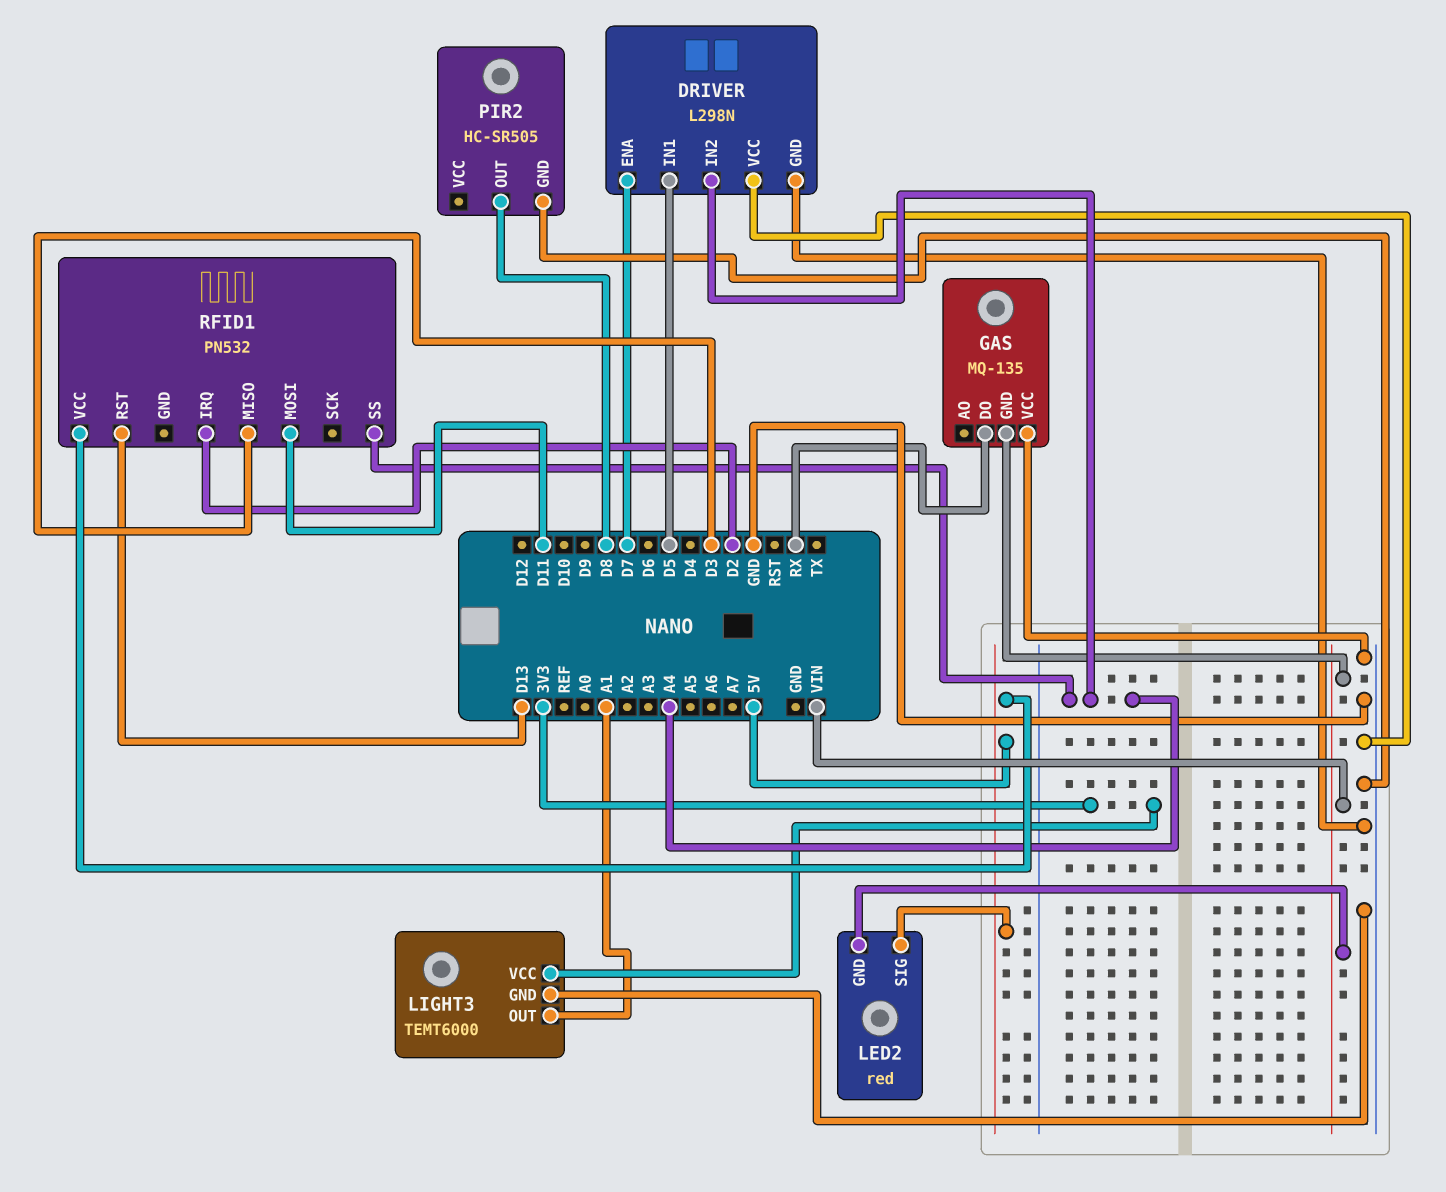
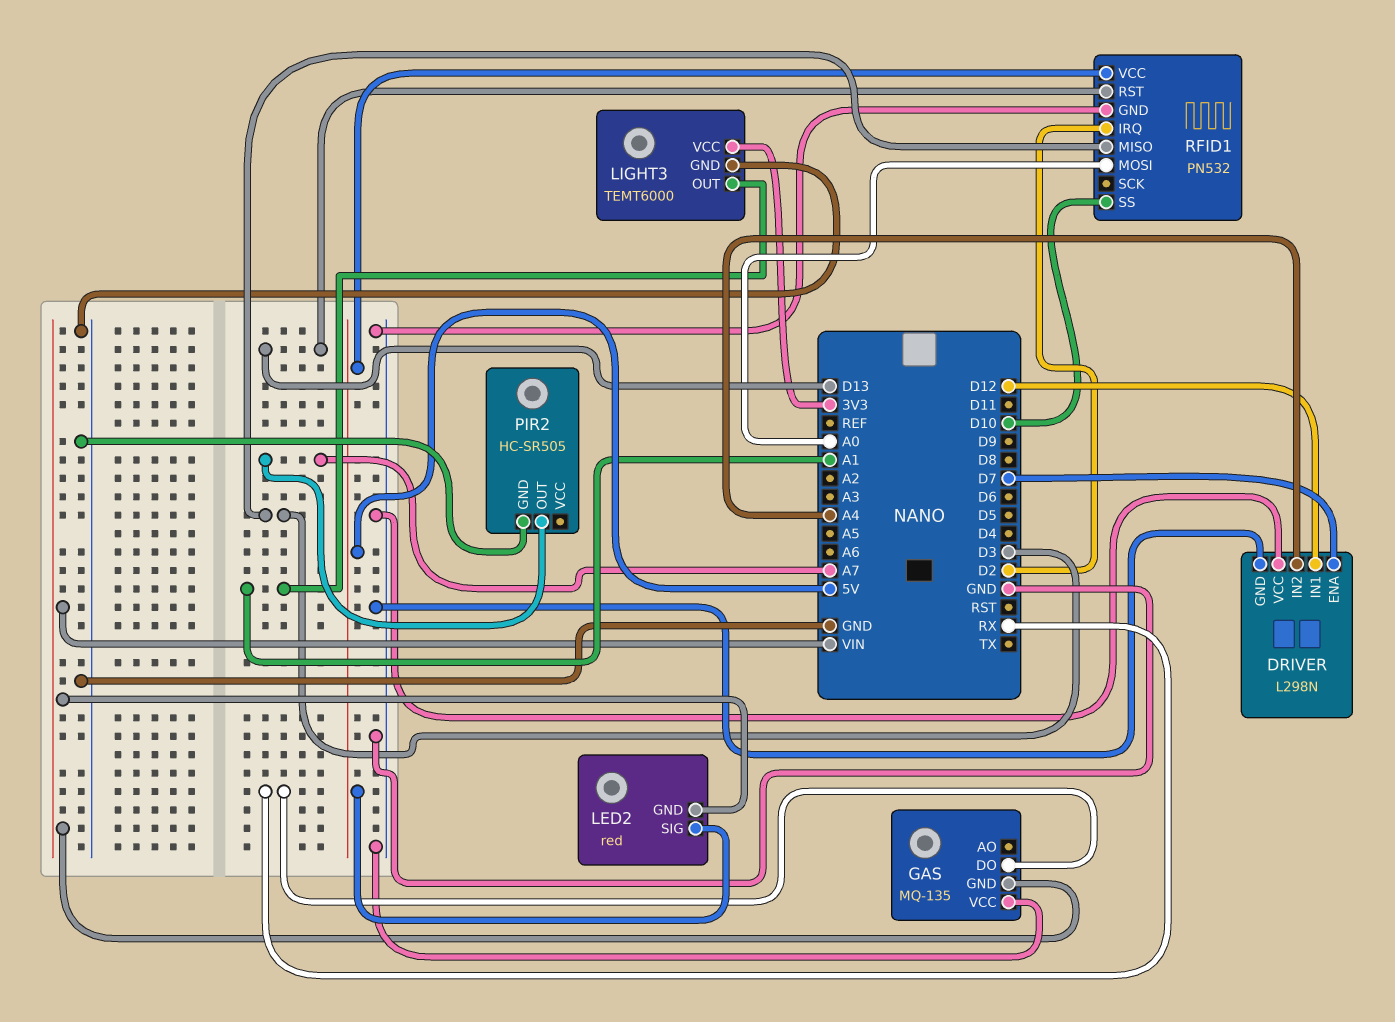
DRIVER pin IN1: D5 -> D12
PIR2 pin OUT: D8 -> A7
RFID1 pin GND: none -> GND
RFID1 pin MOSI: D11 -> A0
RFID1 pin SS: A4 -> D10

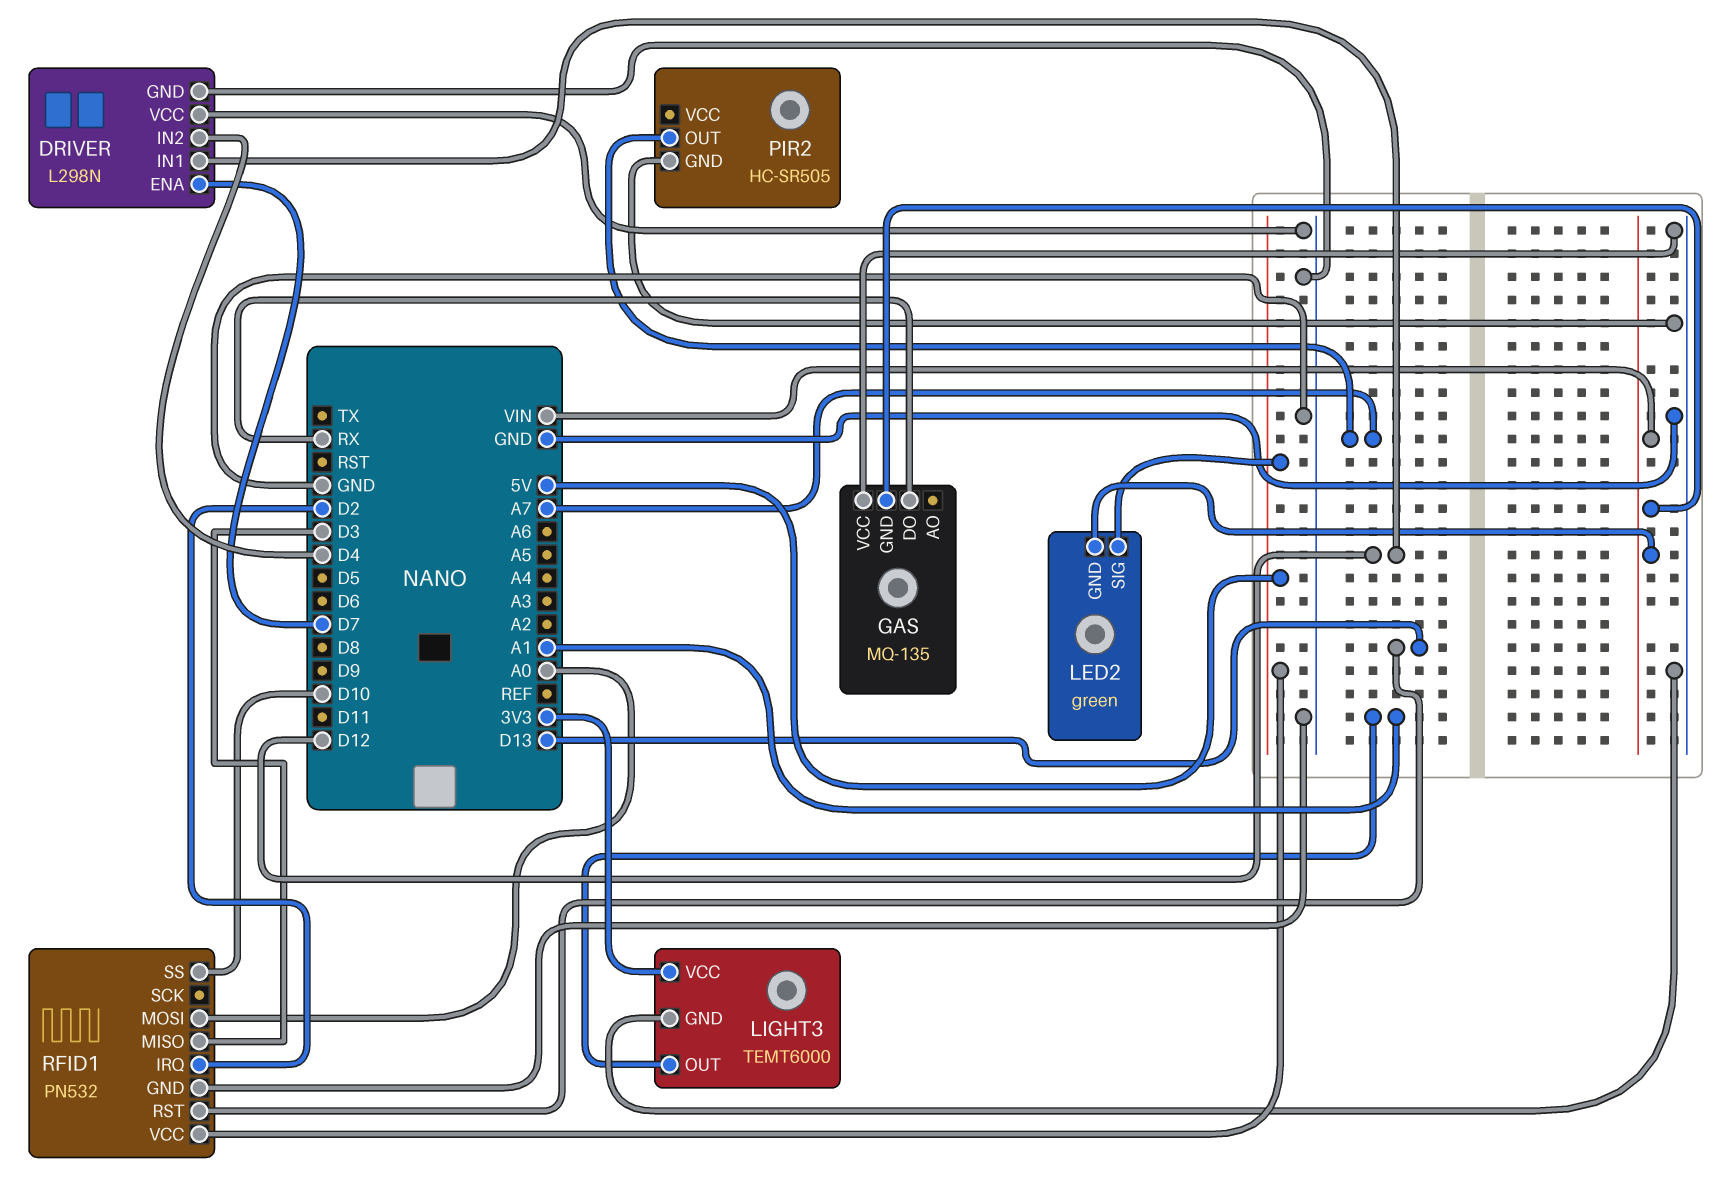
DRIVER pin IN2: A4 -> D4
LED2: red -> green

